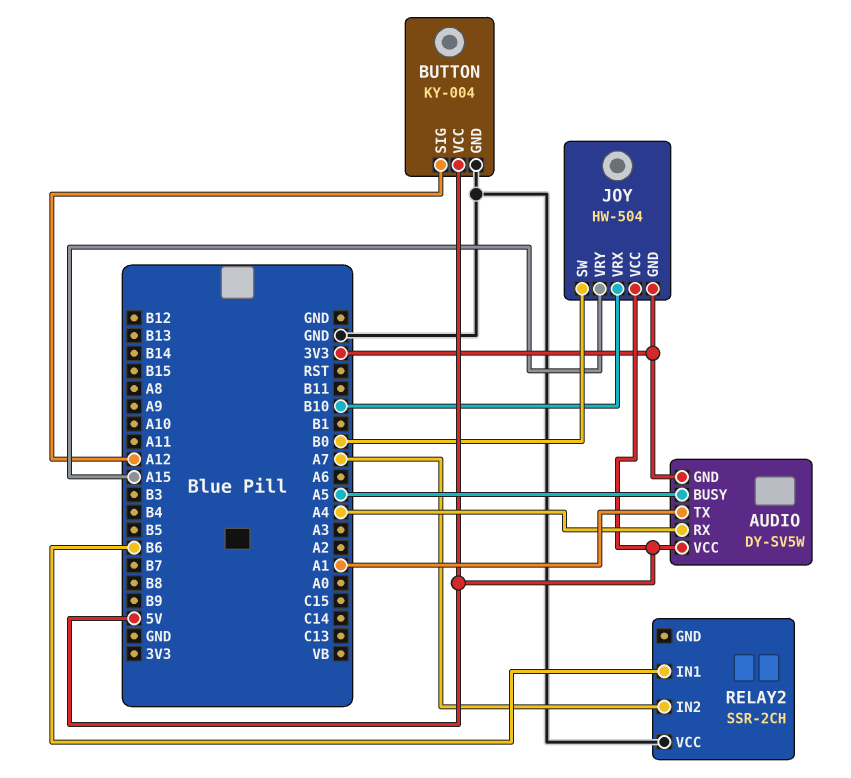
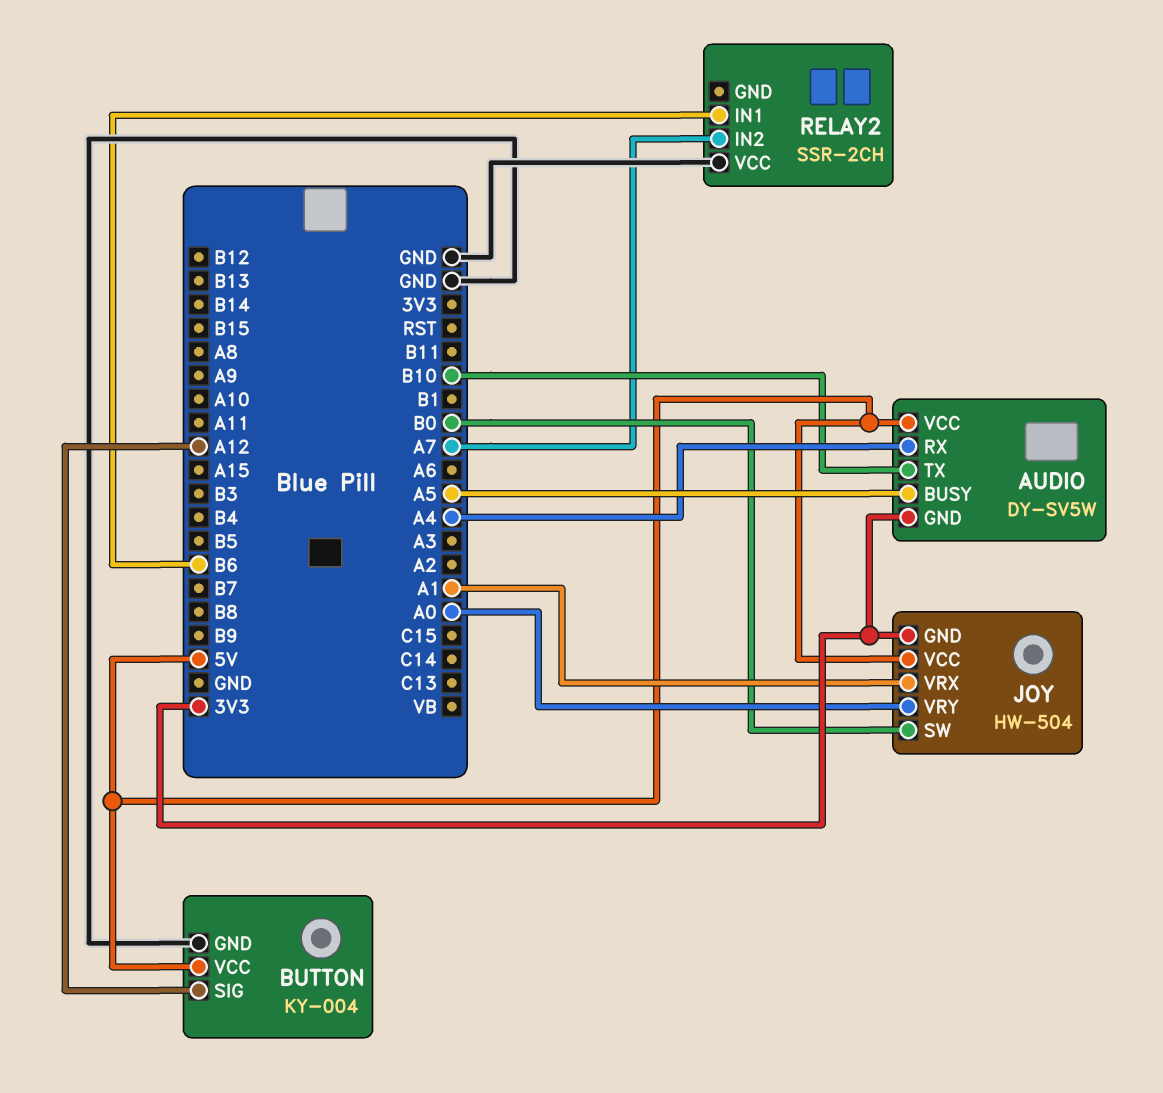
AUDIO pin TX: A1 -> B10
JOY pin VRX: B10 -> A1
JOY pin VRY: A15 -> A0

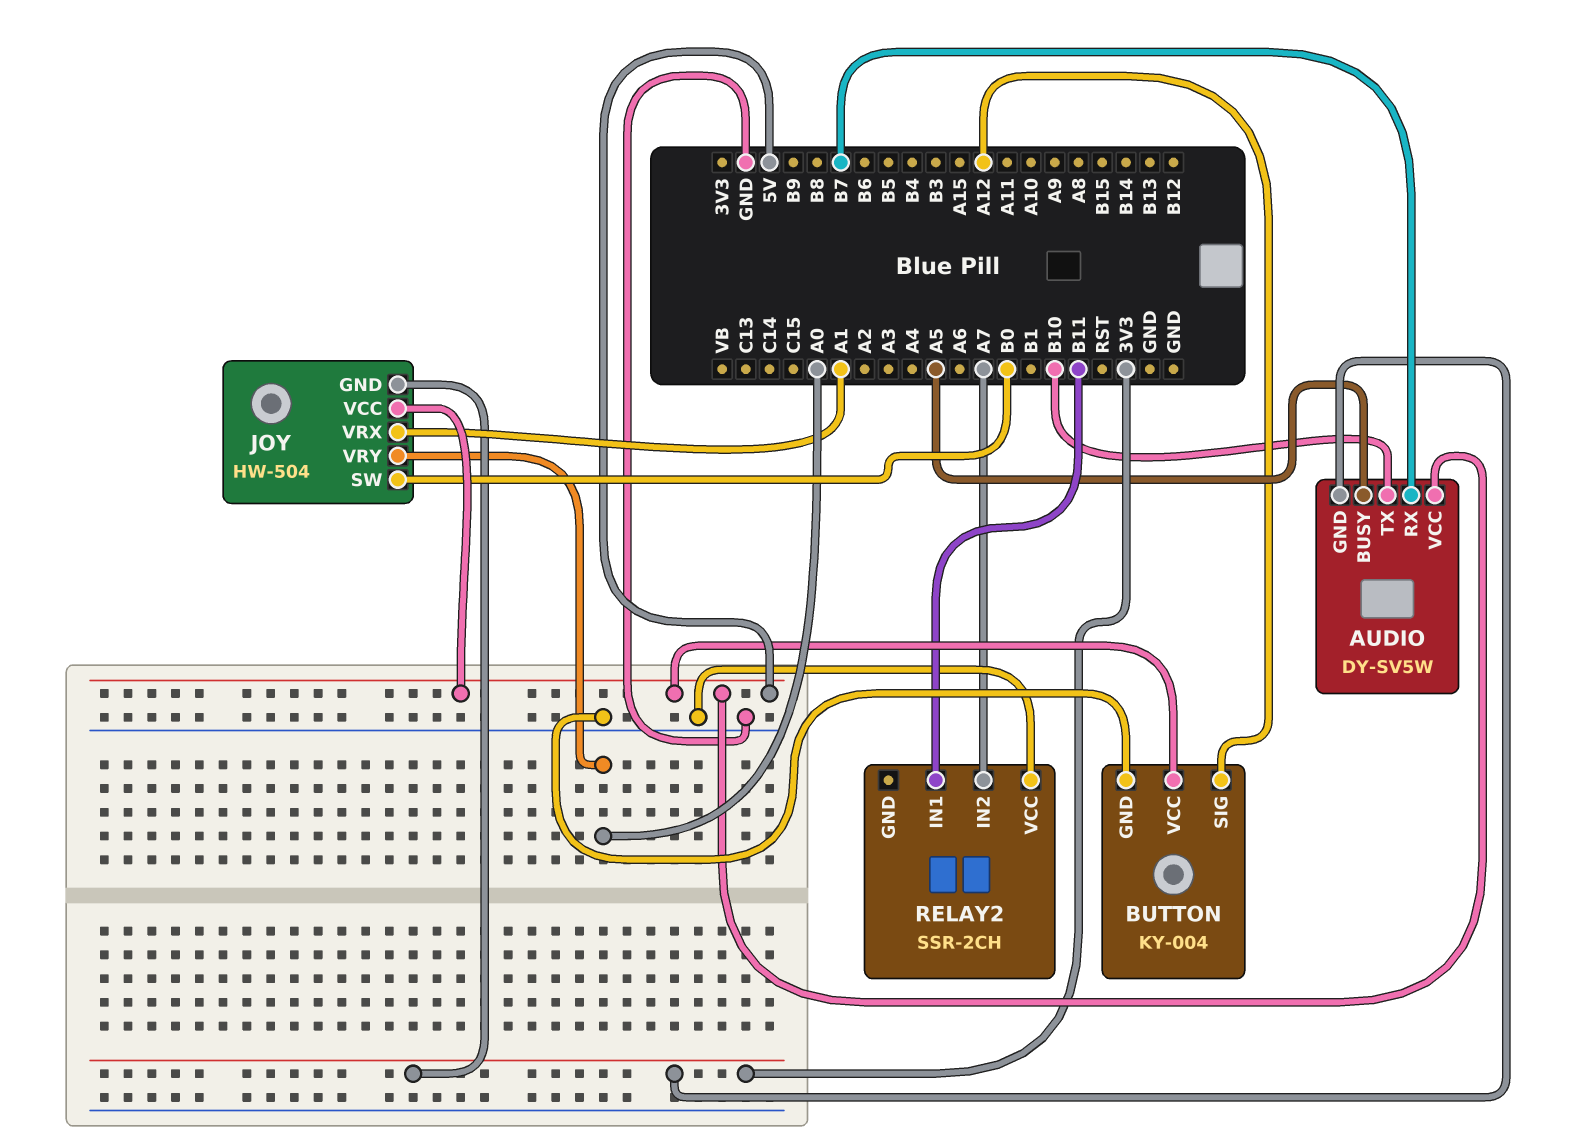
AUDIO pin RX: A4 -> B7
RELAY2 pin IN1: B6 -> B11

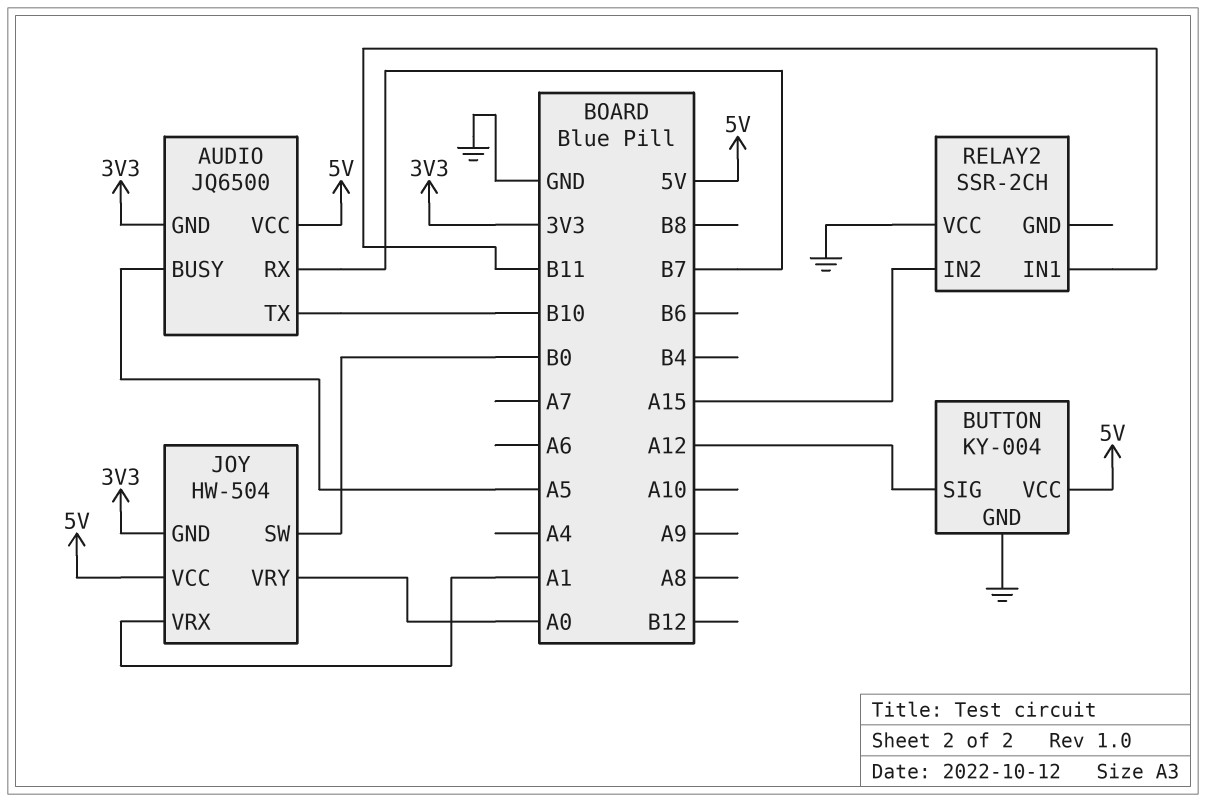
AUDIO: DY-SV5W -> JQ6500
RELAY2 pin IN2: A7 -> A15

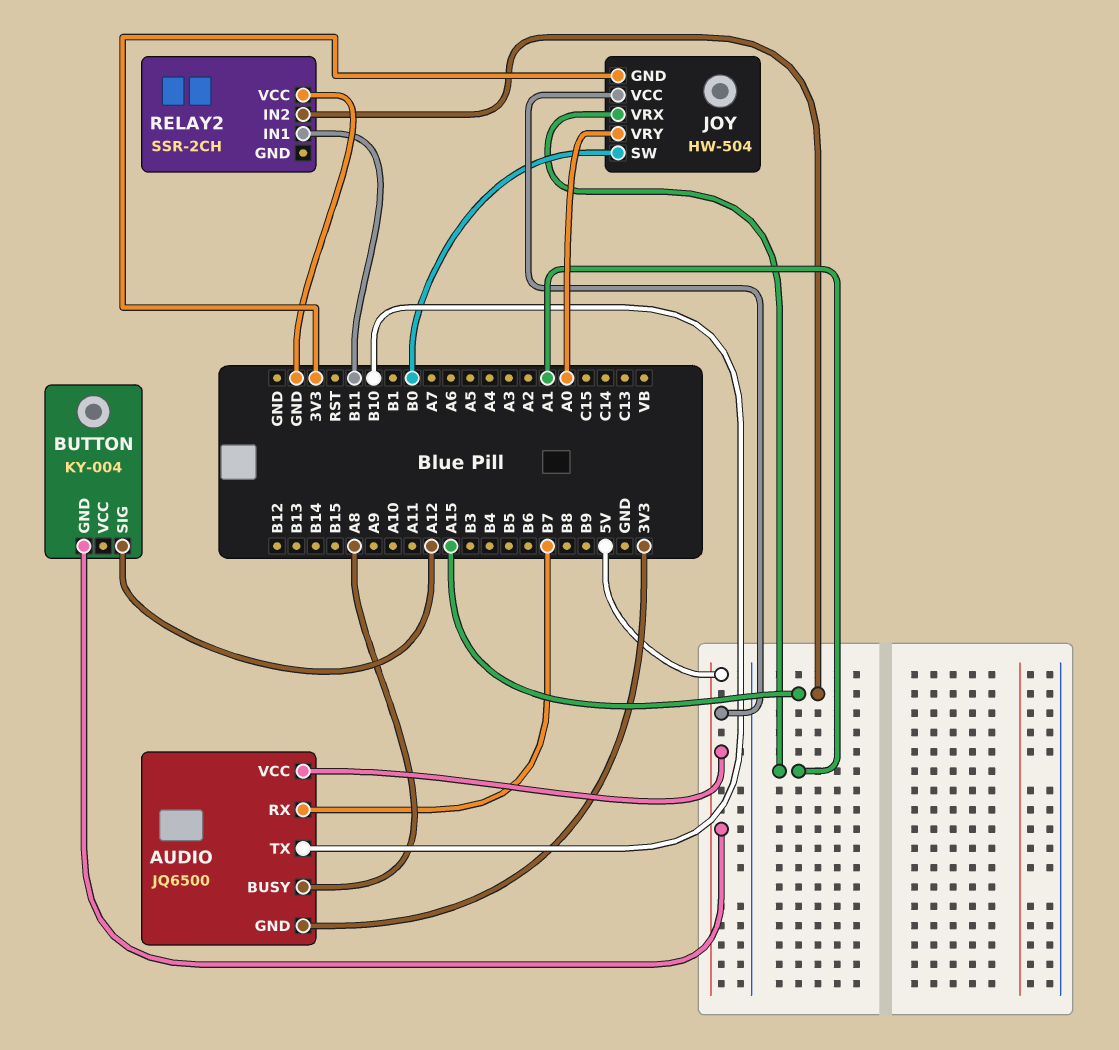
AUDIO pin BUSY: A5 -> A8
BUTTON pin GND: GND -> 5V
BUTTON pin VCC: 5V -> none

